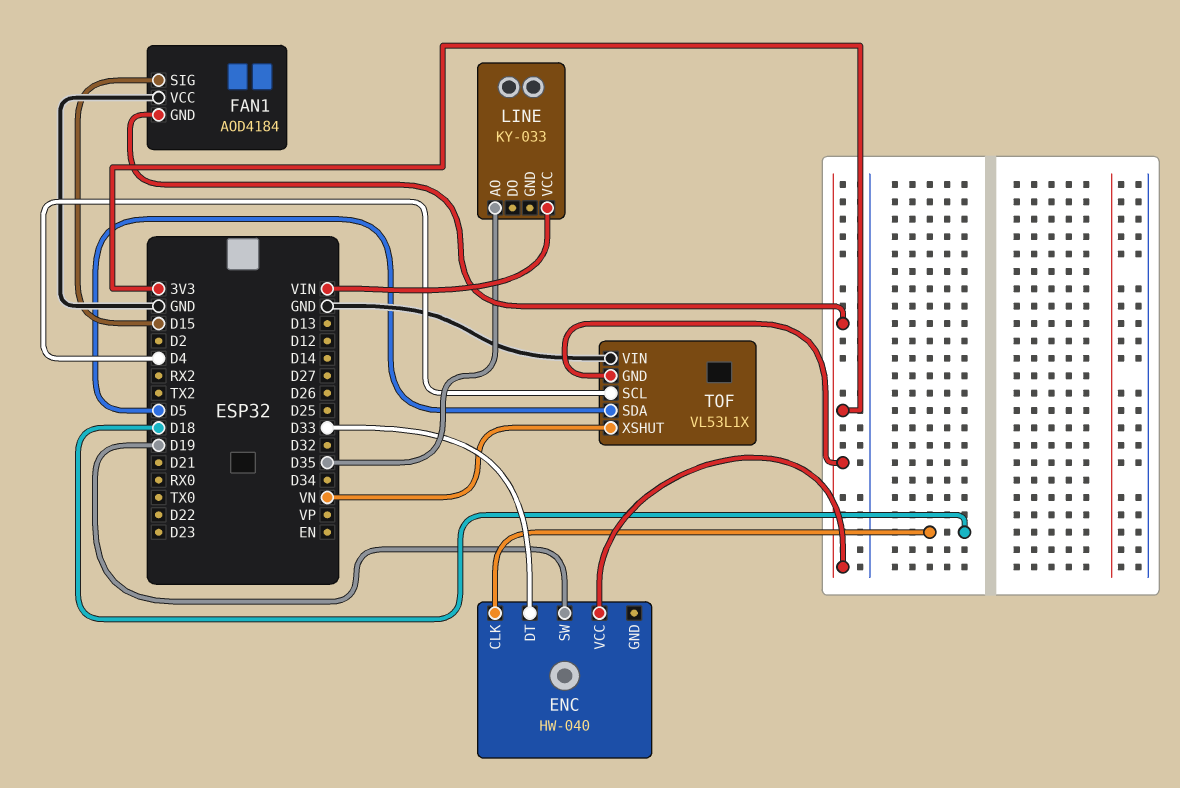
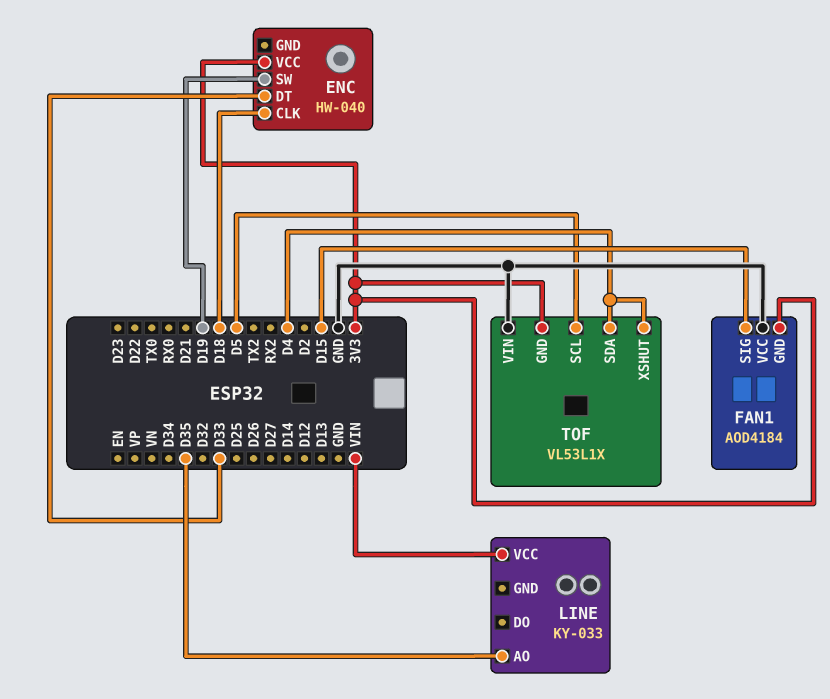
TOF pin SCL: D4 -> D5
TOF pin SDA: D5 -> D4
TOF pin XSHUT: VN -> D4

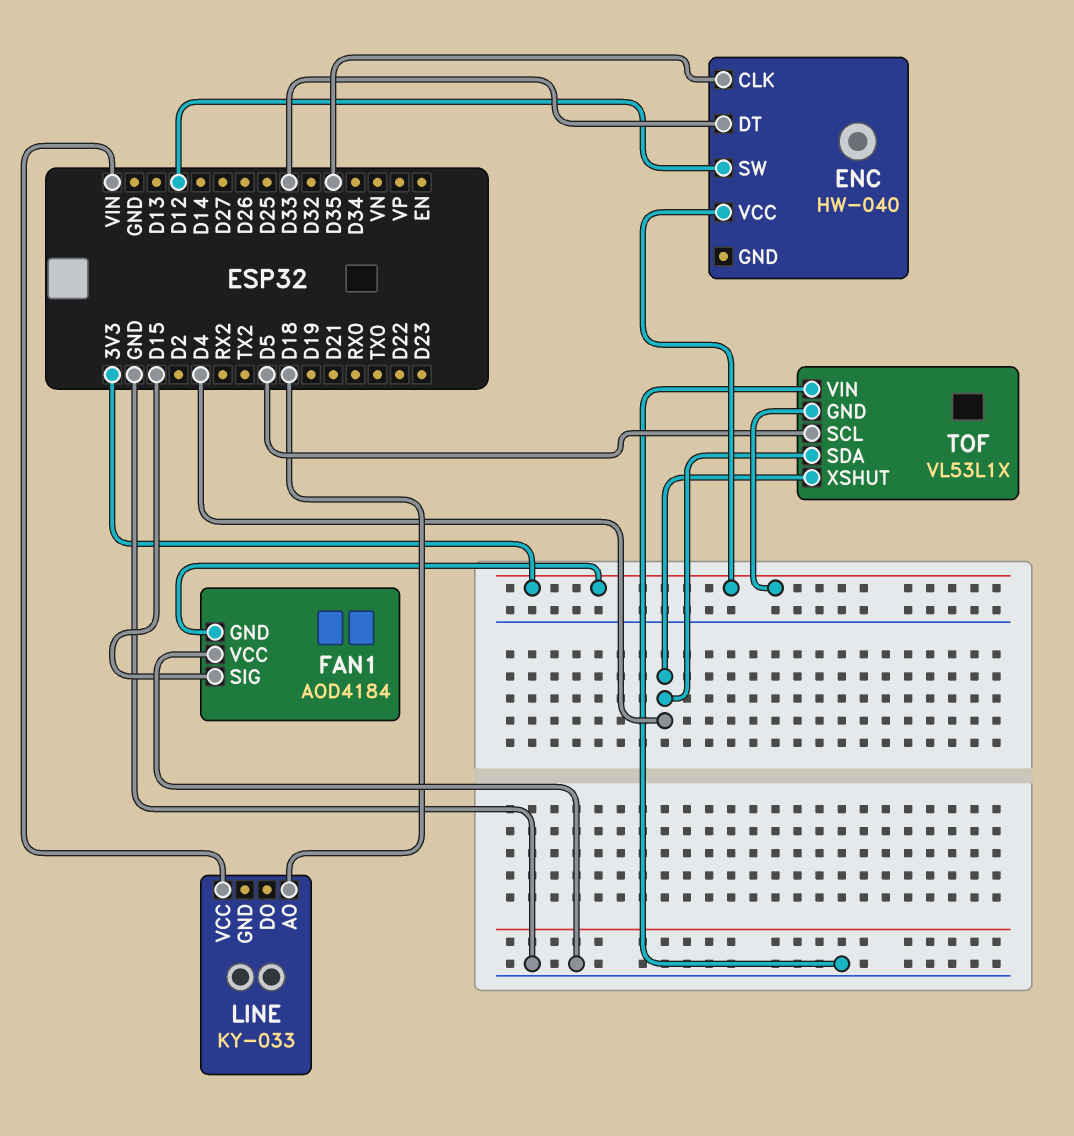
ENC pin CLK: D18 -> D35
ENC pin SW: D19 -> D12
LINE pin AO: D35 -> D18

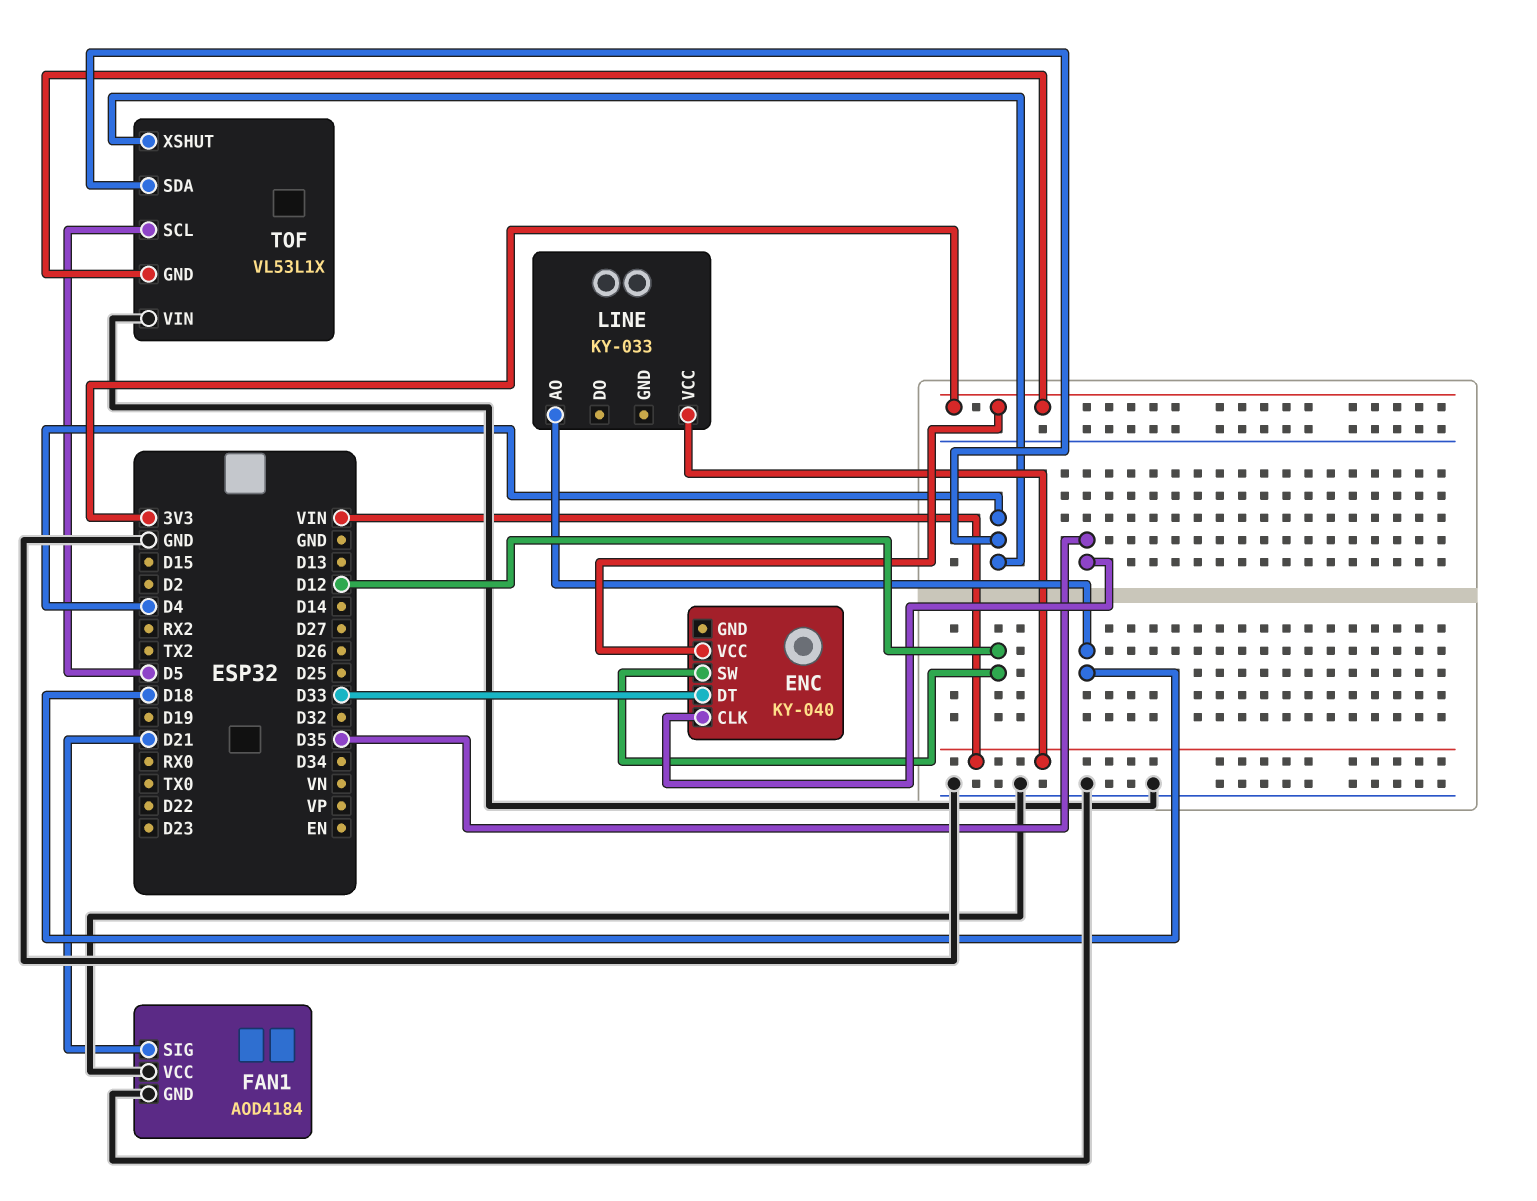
ENC: HW-040 -> KY-040
FAN1 pin GND: 3V3 -> GND
FAN1 pin SIG: D15 -> D21

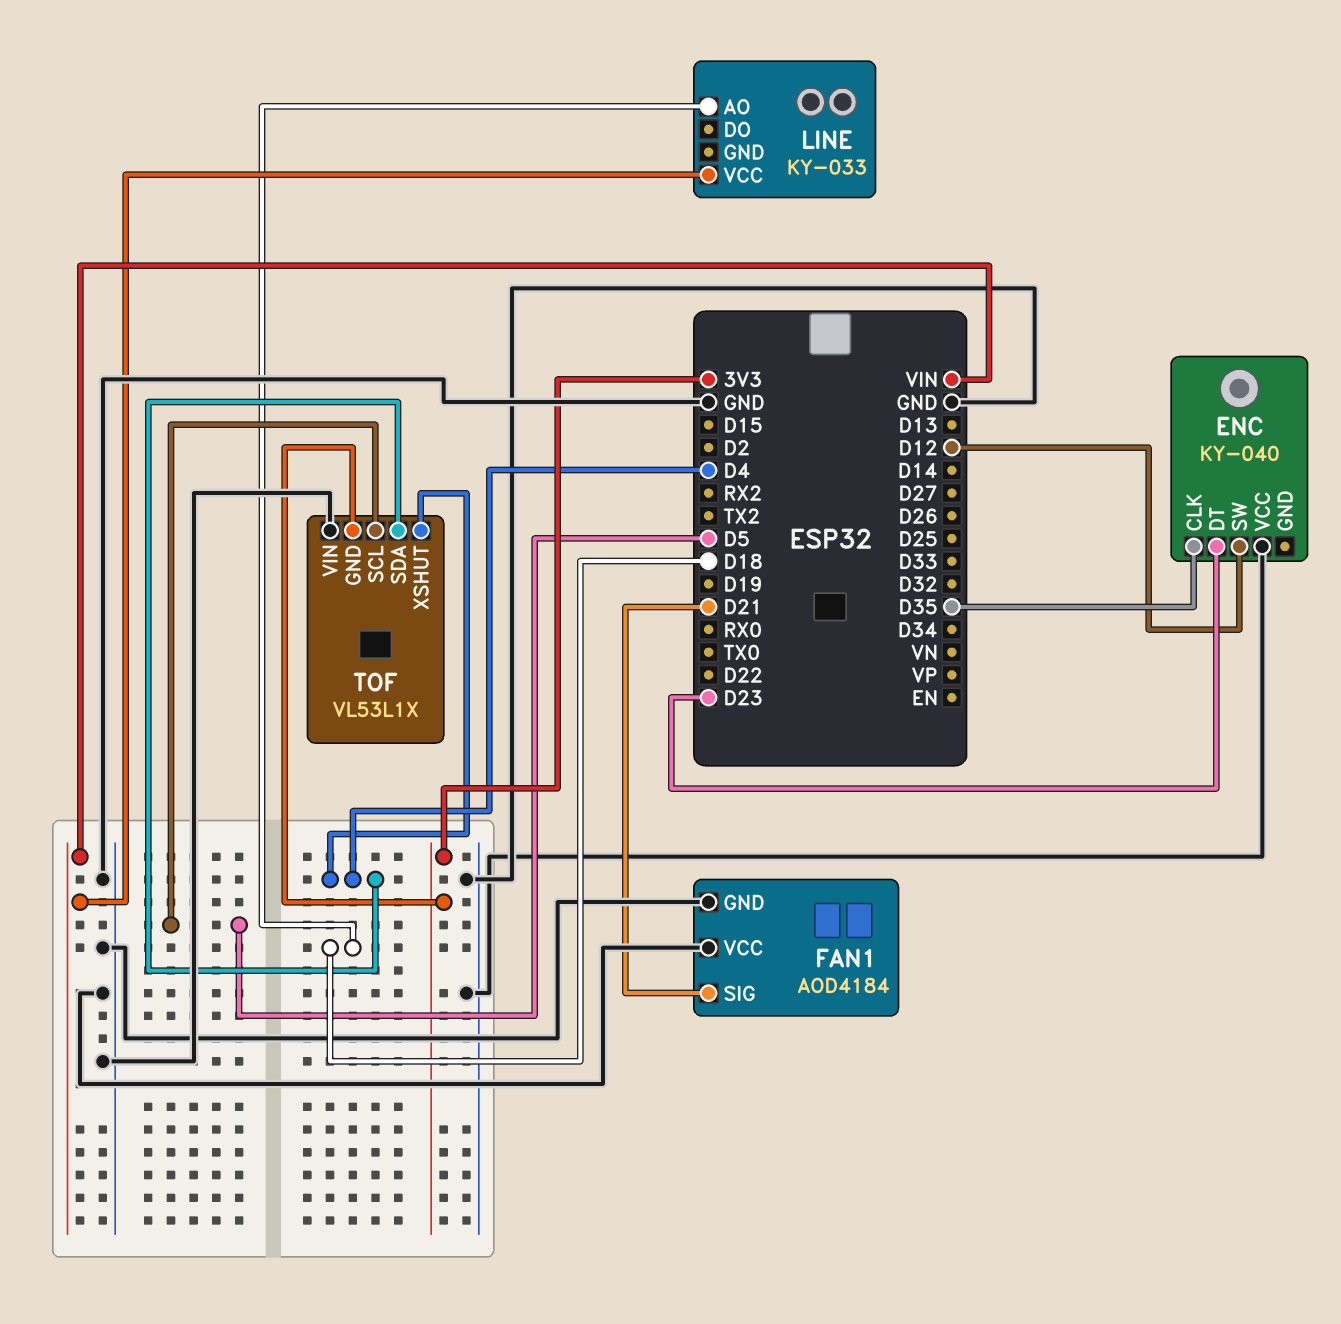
ENC pin DT: D33 -> D23
ENC pin VCC: 3V3 -> GND

